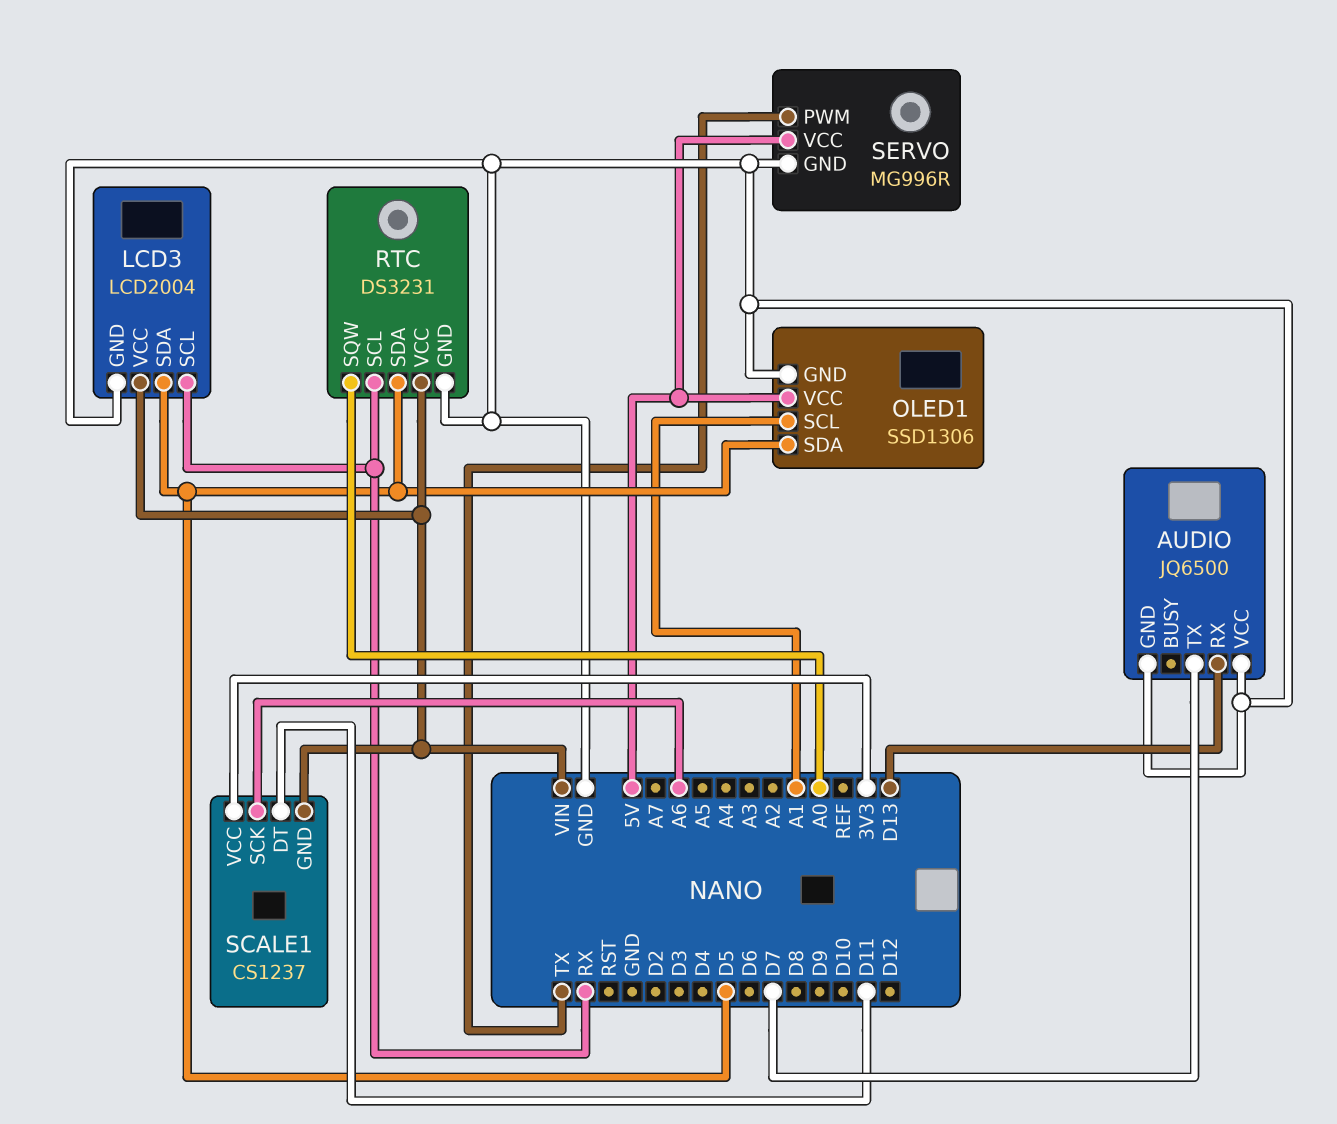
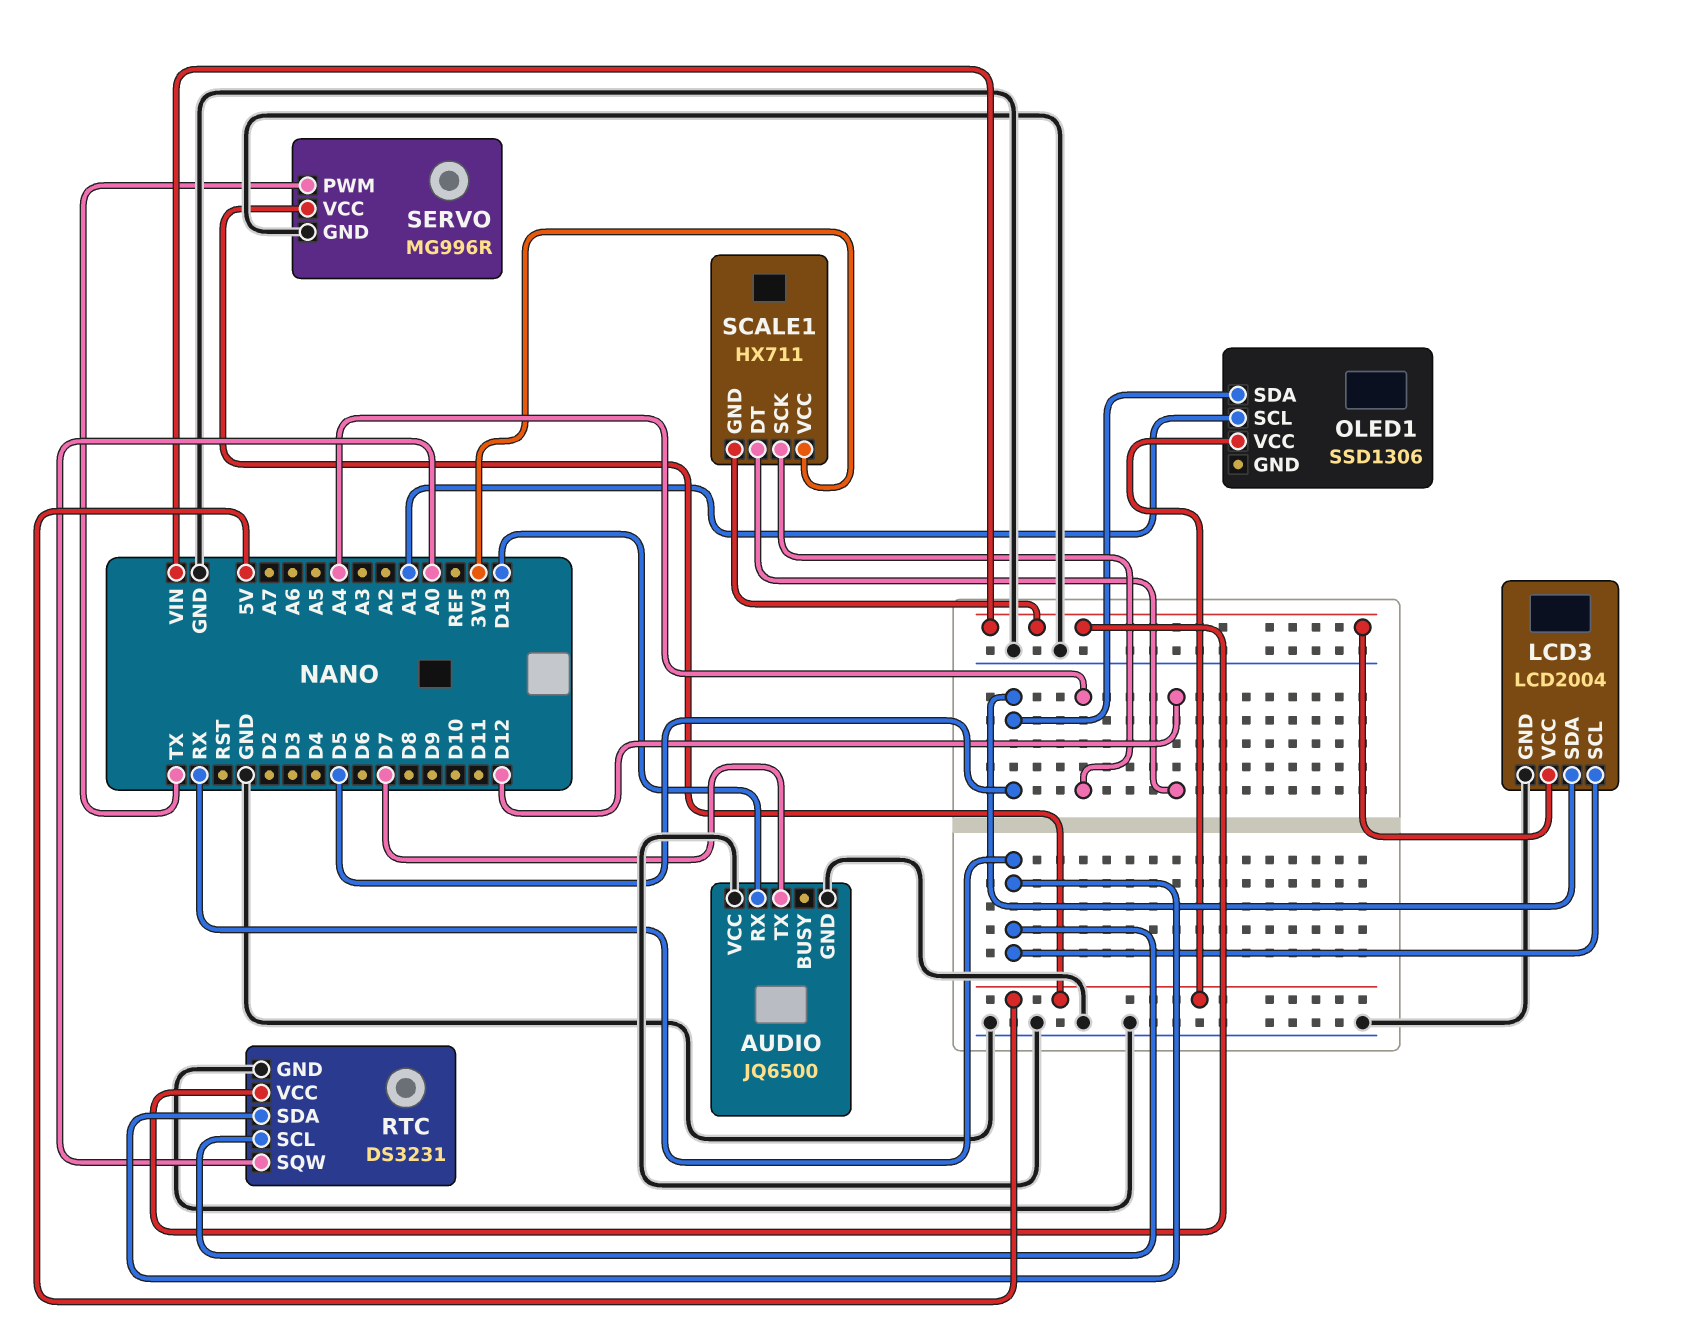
OLED1 pin GND: GND -> none
RTC pin SDA: D5 -> RX
SCALE1: CS1237 -> HX711
SCALE1 pin DT: D11 -> D12
SCALE1 pin SCK: A6 -> A4

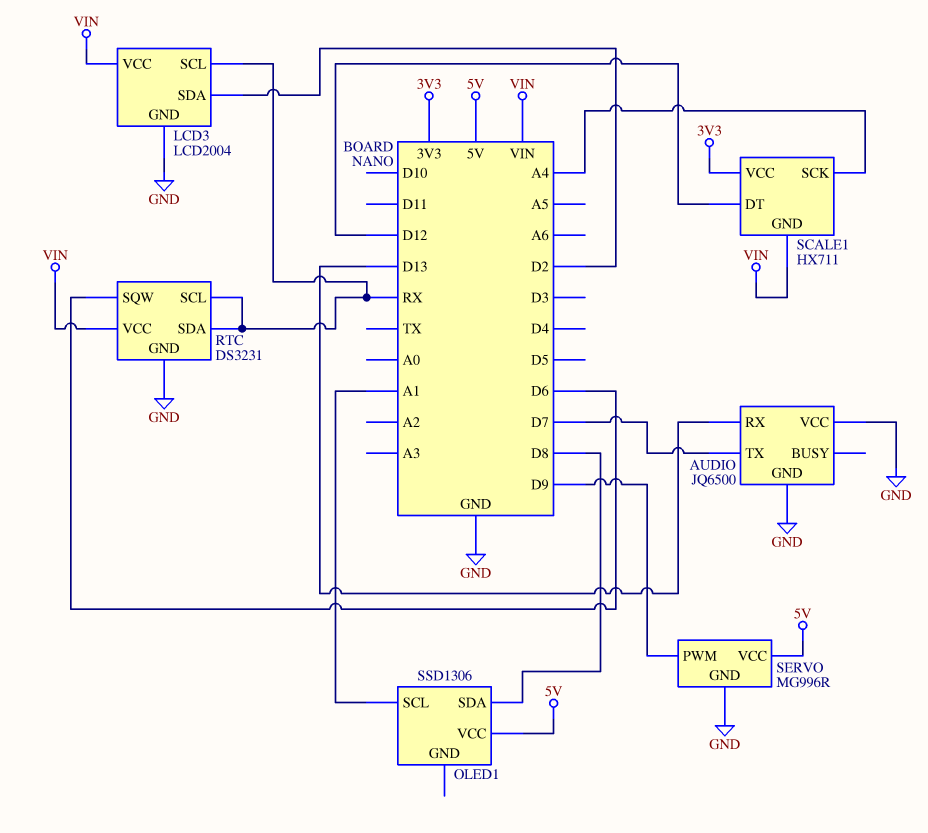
LCD3 pin SDA: D5 -> D2
OLED1 pin SDA: D5 -> D8
RTC pin SQW: A0 -> D6
SERVO pin PWM: TX -> D9

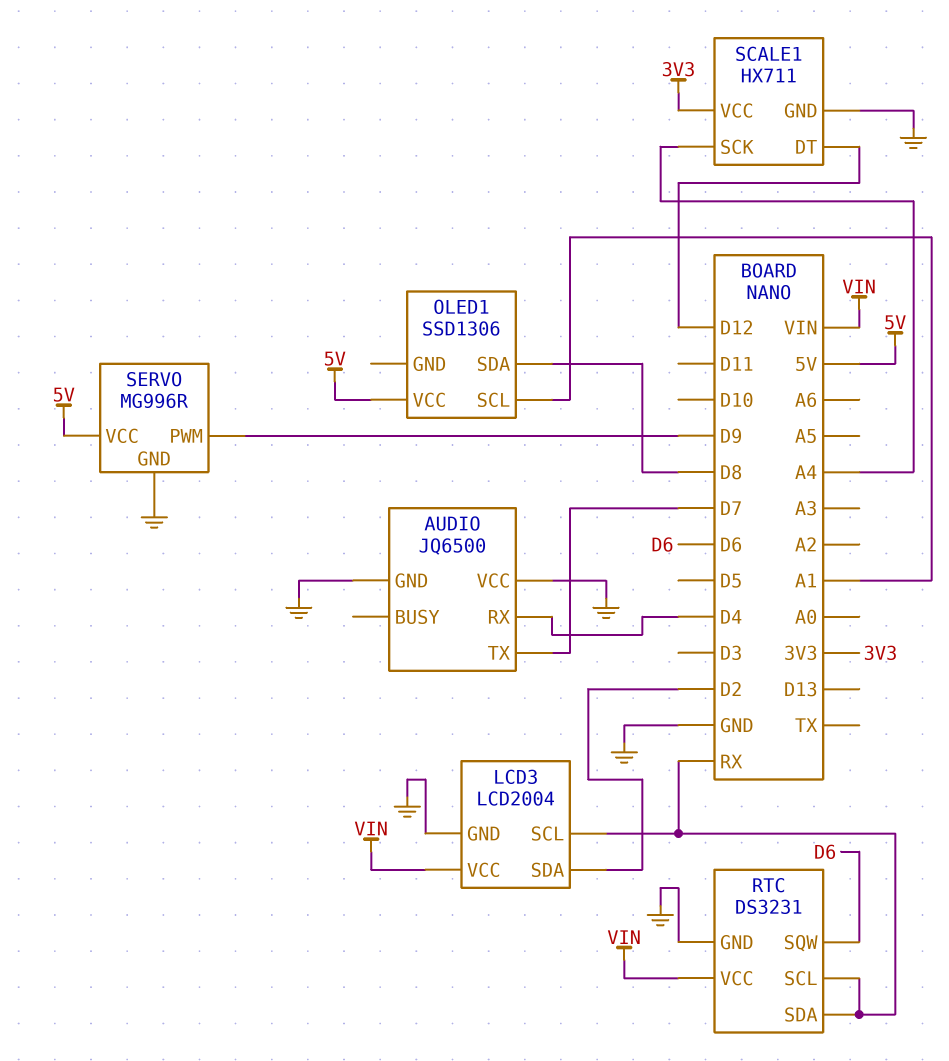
AUDIO pin RX: D13 -> D4
SCALE1 pin GND: VIN -> GND

